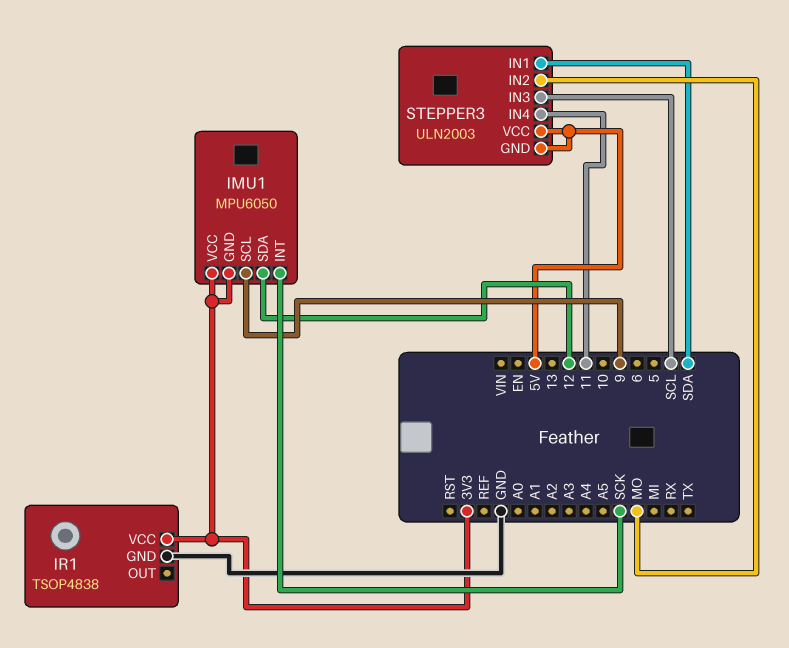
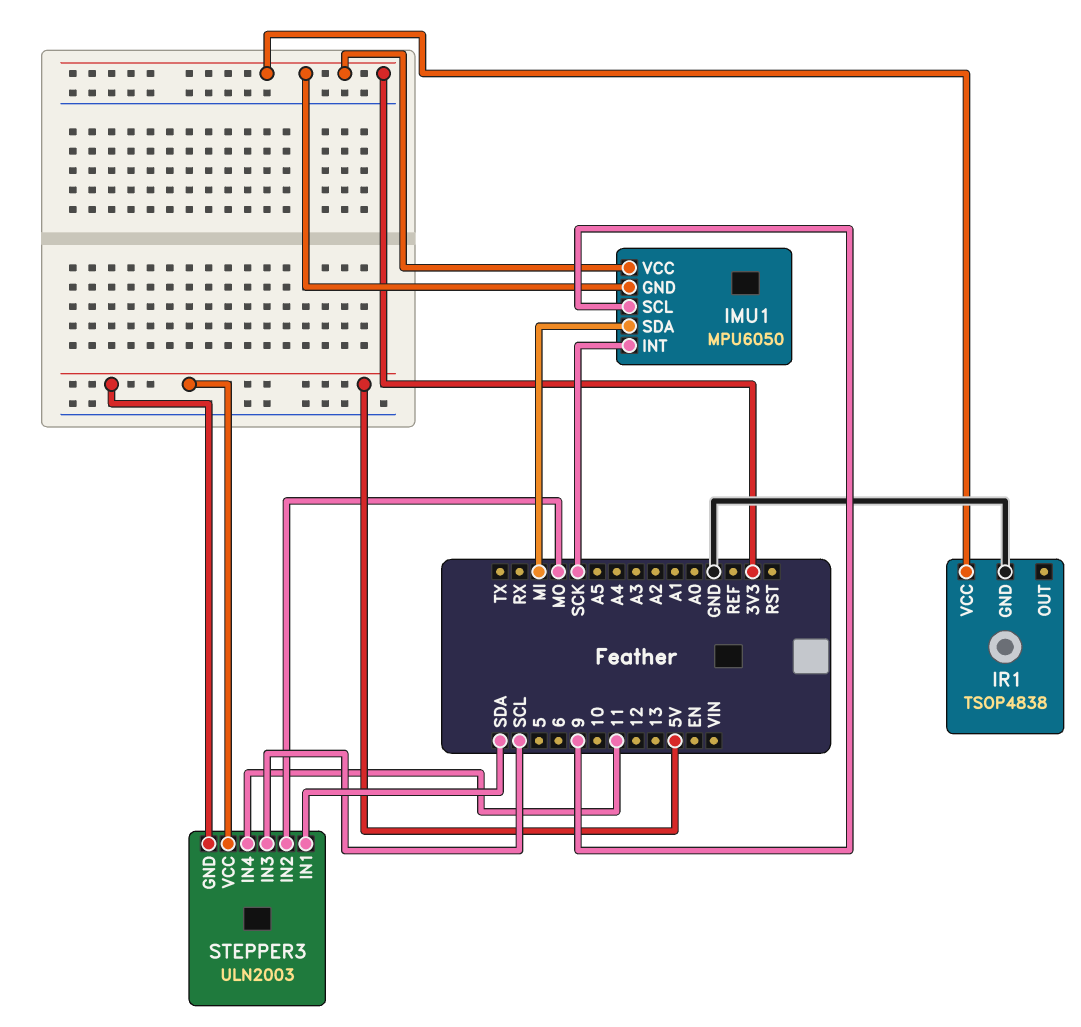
IMU1 pin SDA: 12 -> MI

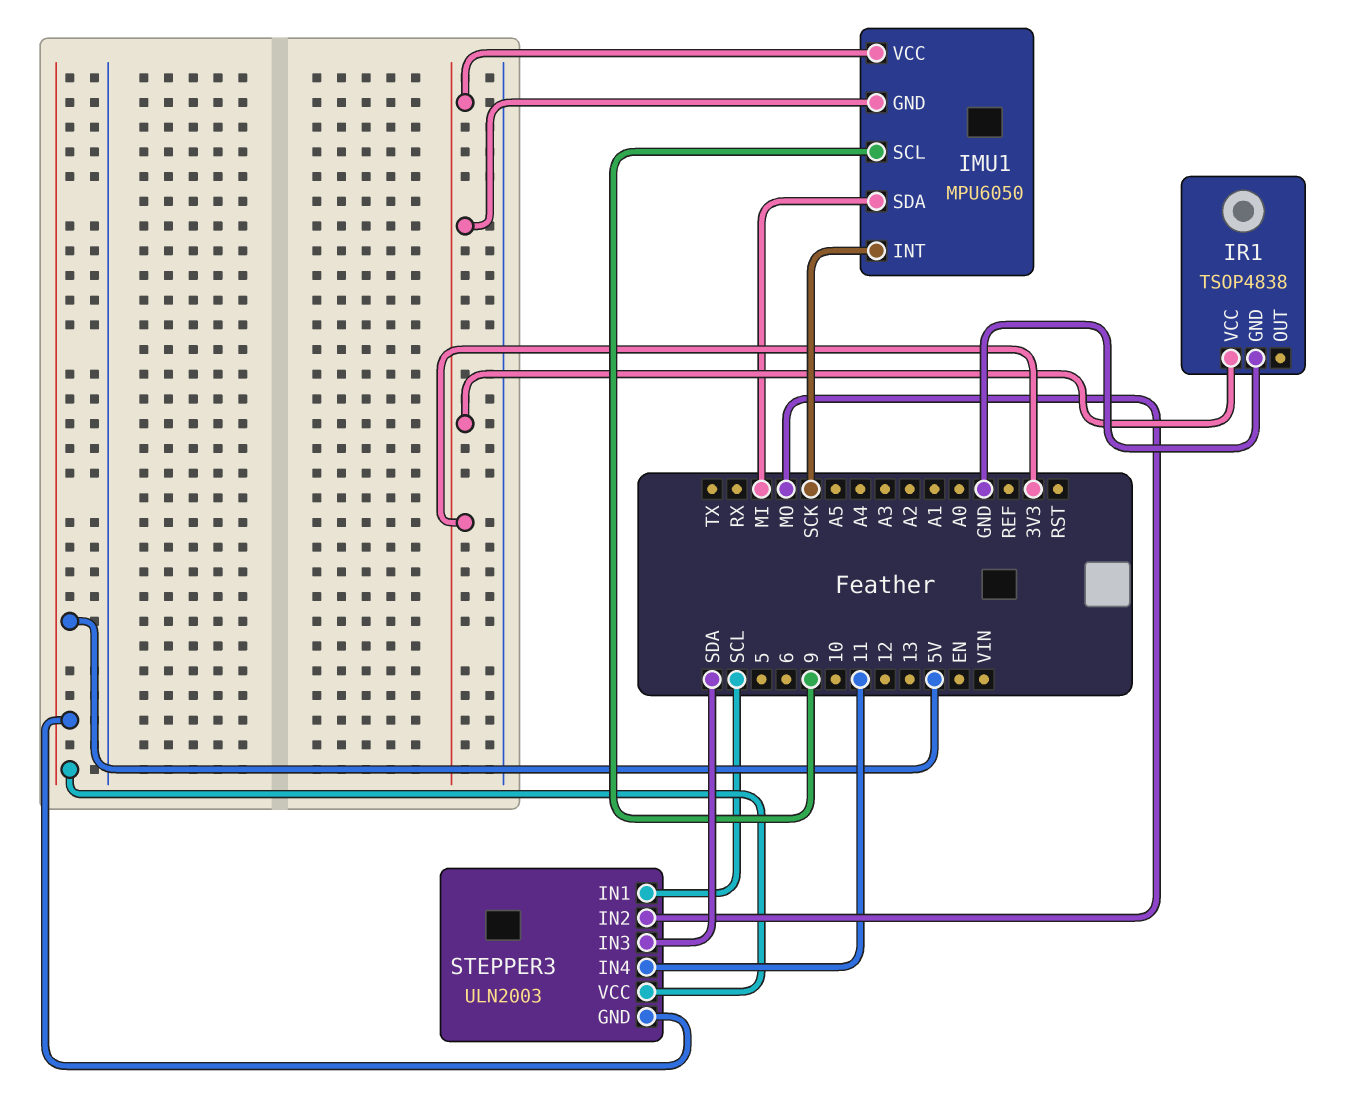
STEPPER3 pin IN1: SDA -> SCL
STEPPER3 pin IN3: SCL -> SDA

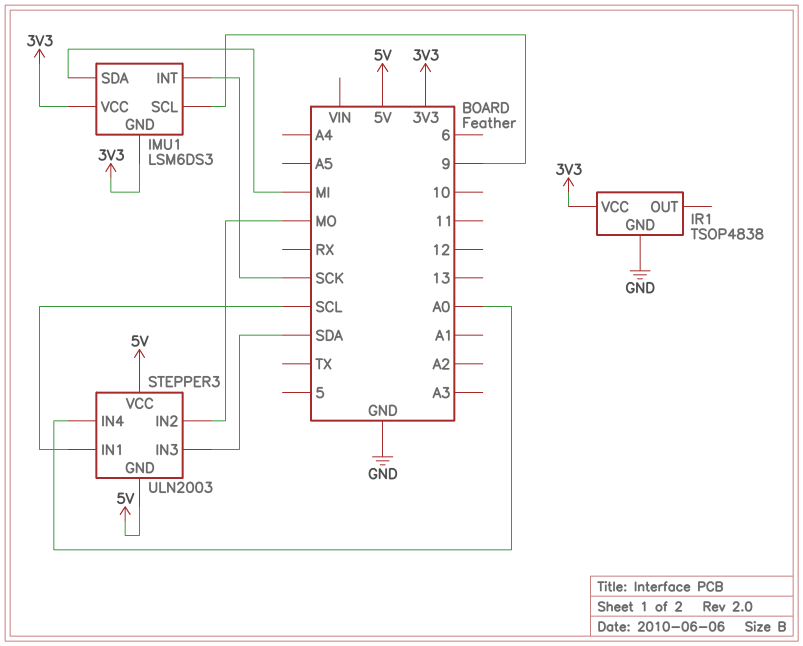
IMU1: MPU6050 -> LSM6DS3
STEPPER3 pin IN4: 11 -> A0

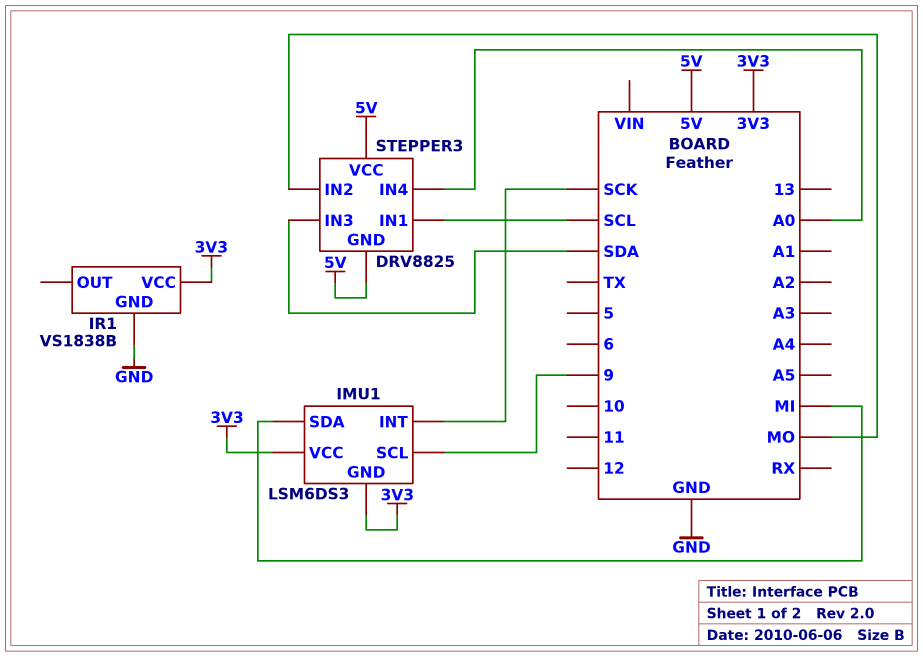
IR1: TSOP4838 -> VS1838B
STEPPER3: ULN2003 -> DRV8825

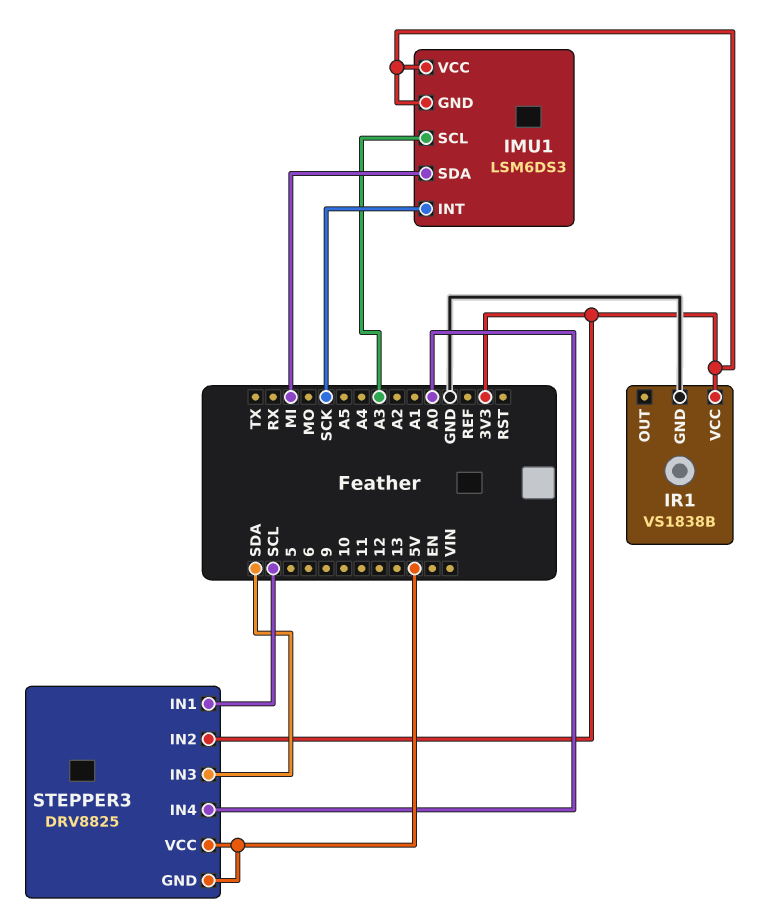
IMU1 pin SCL: 9 -> A3
STEPPER3 pin IN2: MO -> 3V3

